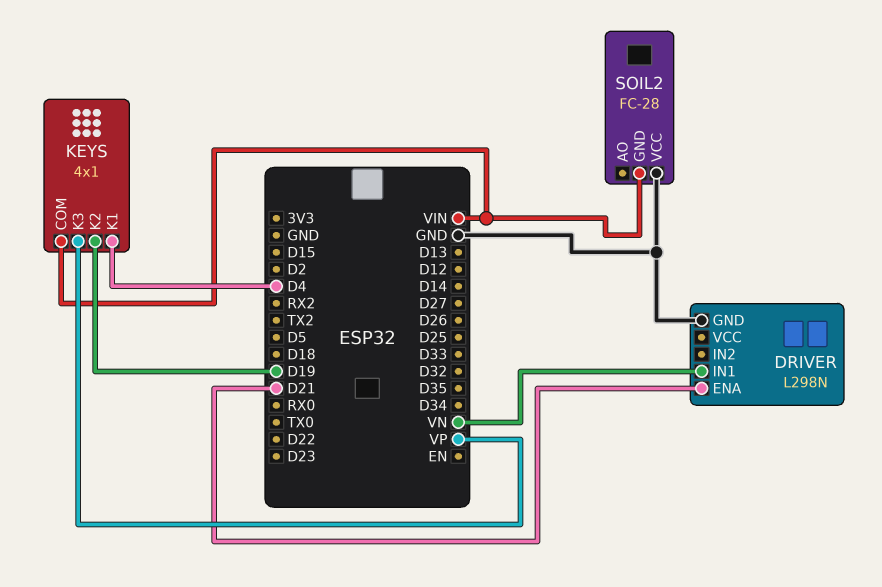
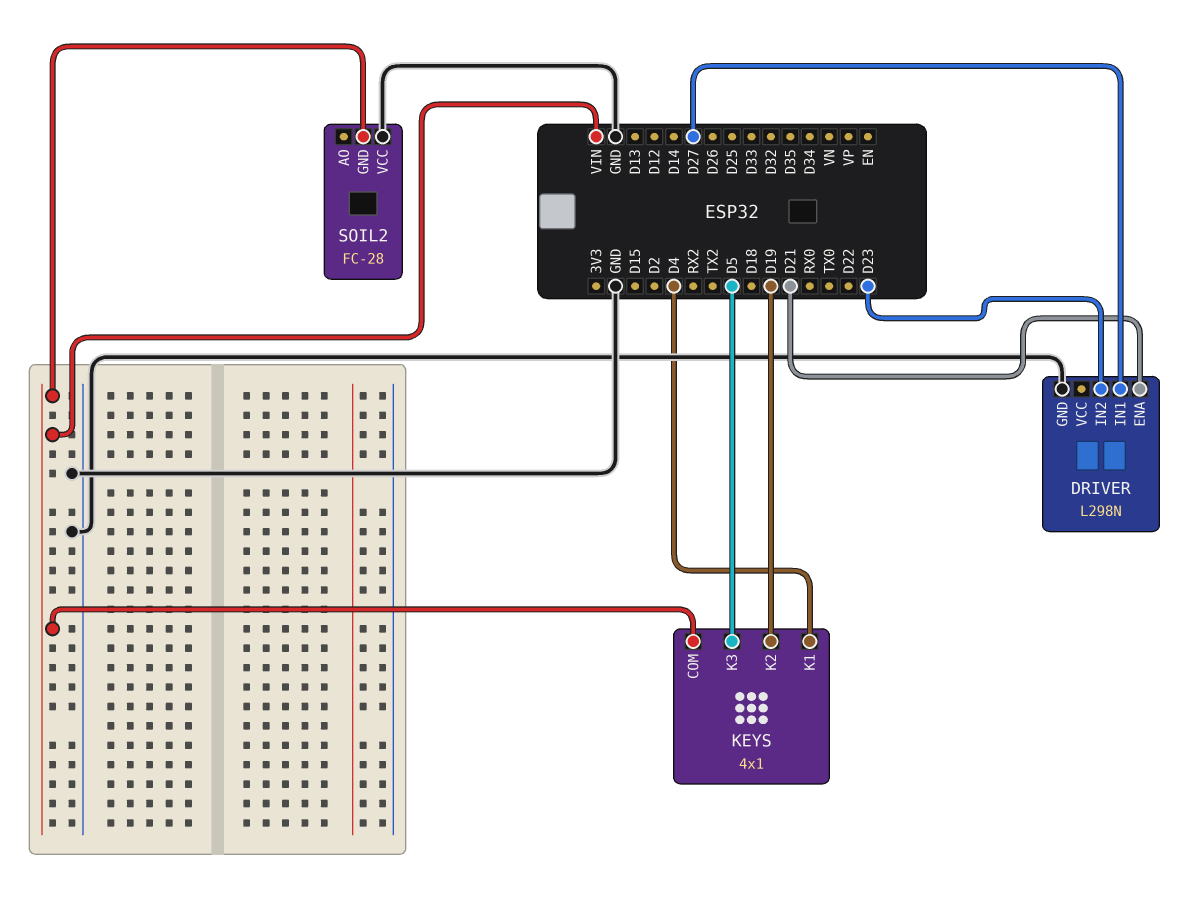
DRIVER pin IN1: VN -> D27
DRIVER pin IN2: none -> D23
KEYS pin K3: VP -> D5

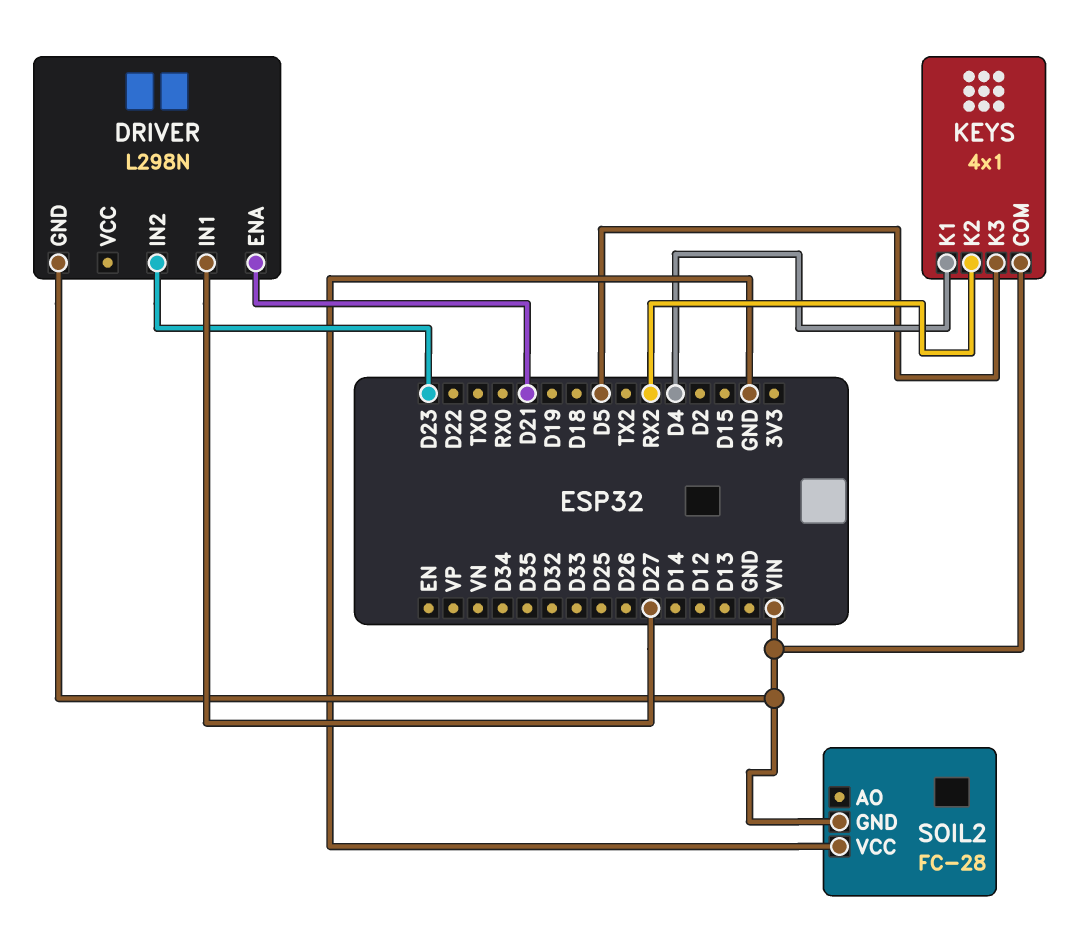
DRIVER pin GND: GND -> VIN
KEYS pin K2: D19 -> RX2

